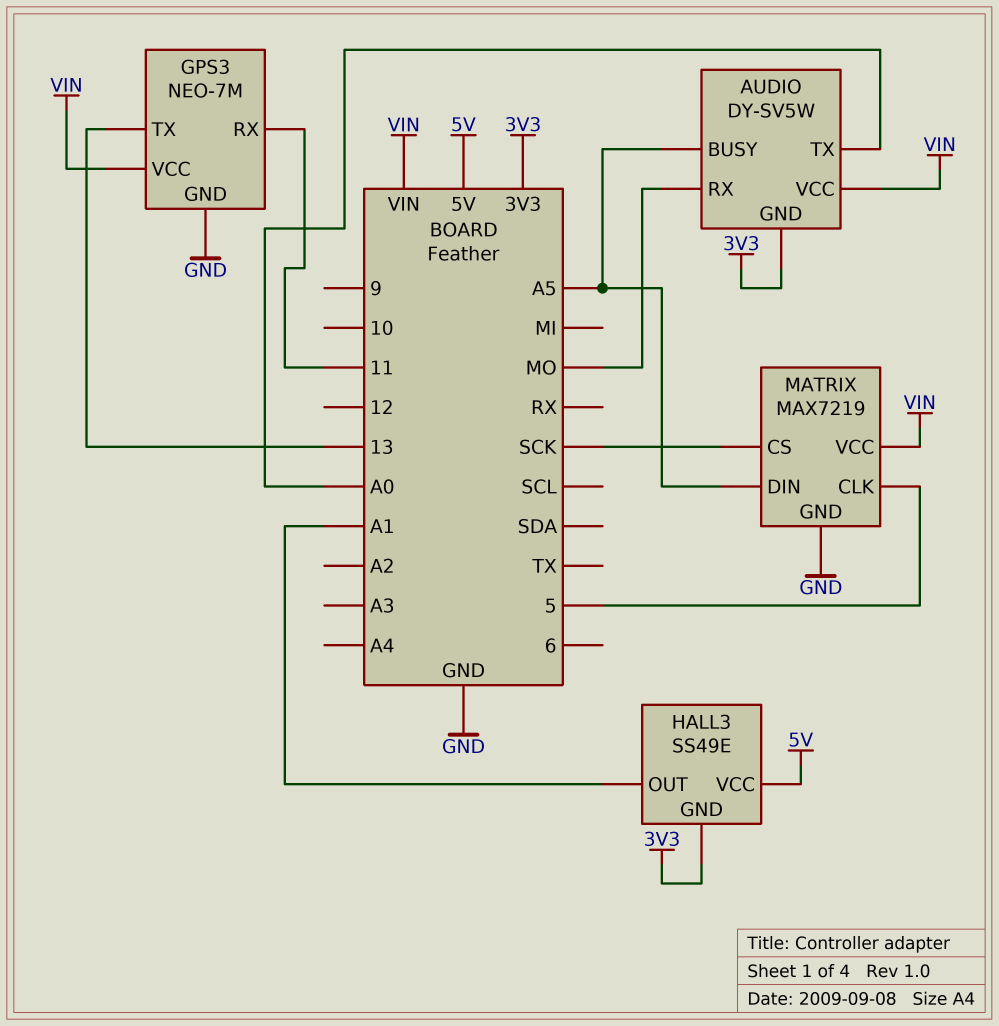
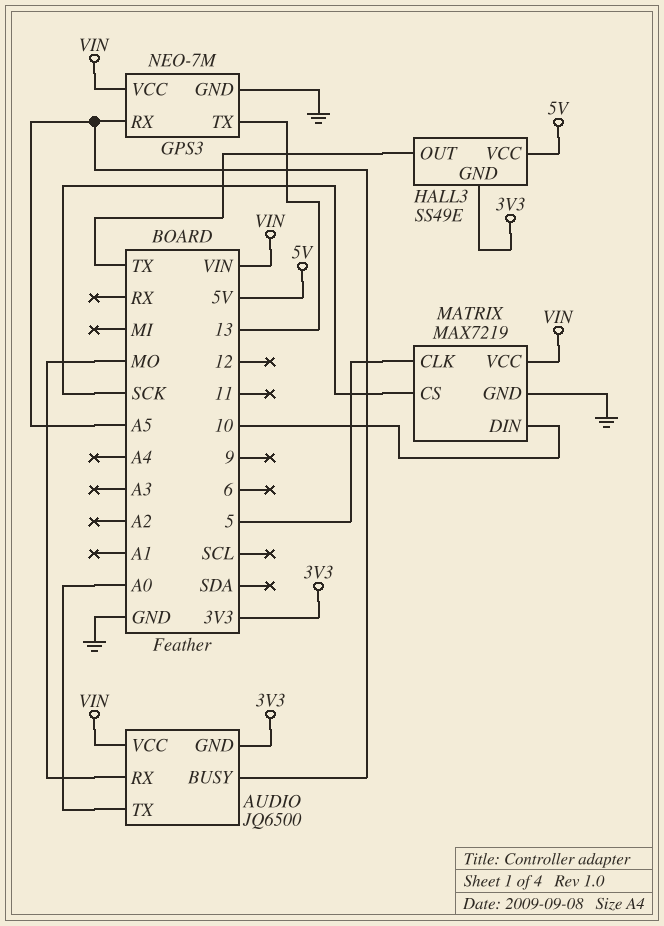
AUDIO: DY-SV5W -> JQ6500
GPS3 pin RX: 11 -> A5
HALL3 pin OUT: A1 -> TX
MATRIX pin DIN: A5 -> 10

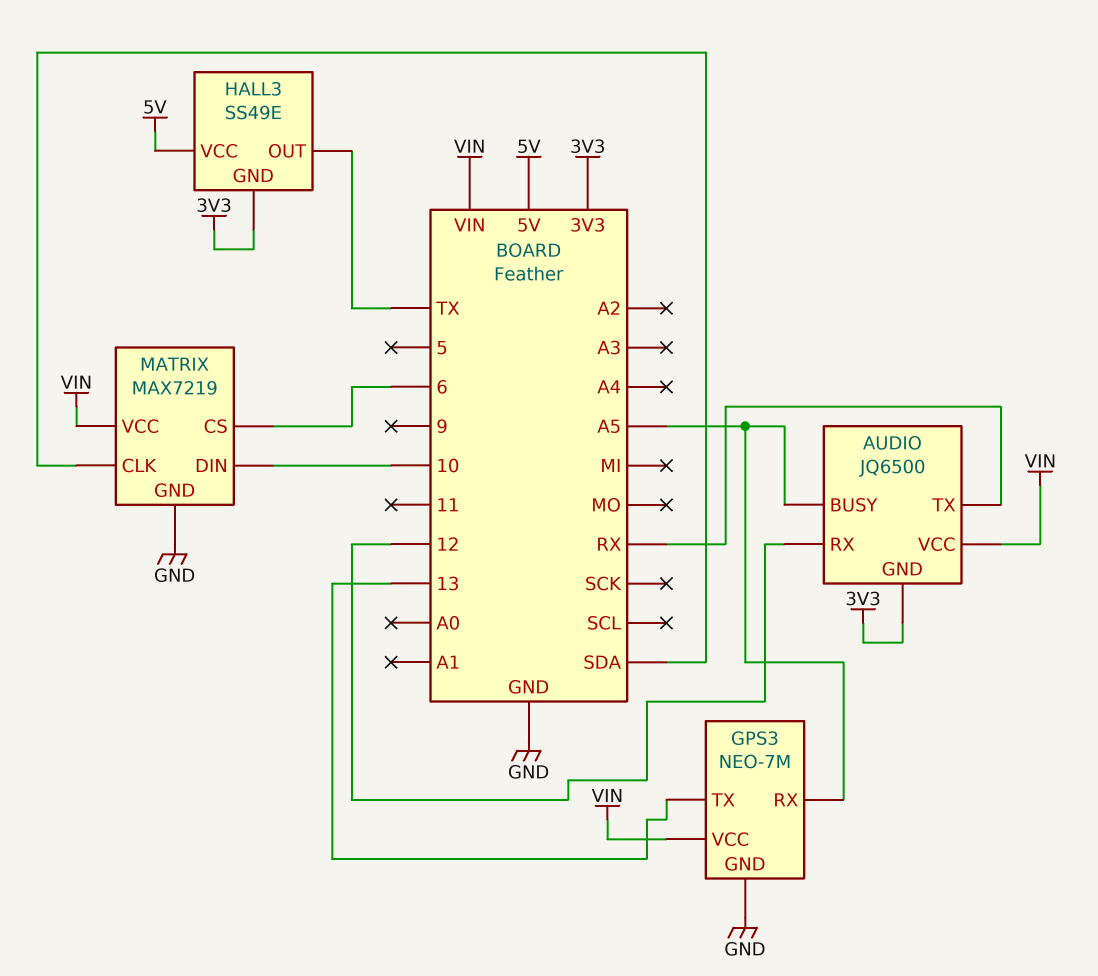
AUDIO pin RX: MO -> 12
AUDIO pin TX: A0 -> RX
MATRIX pin CLK: 5 -> SDA
MATRIX pin CS: SCK -> 6

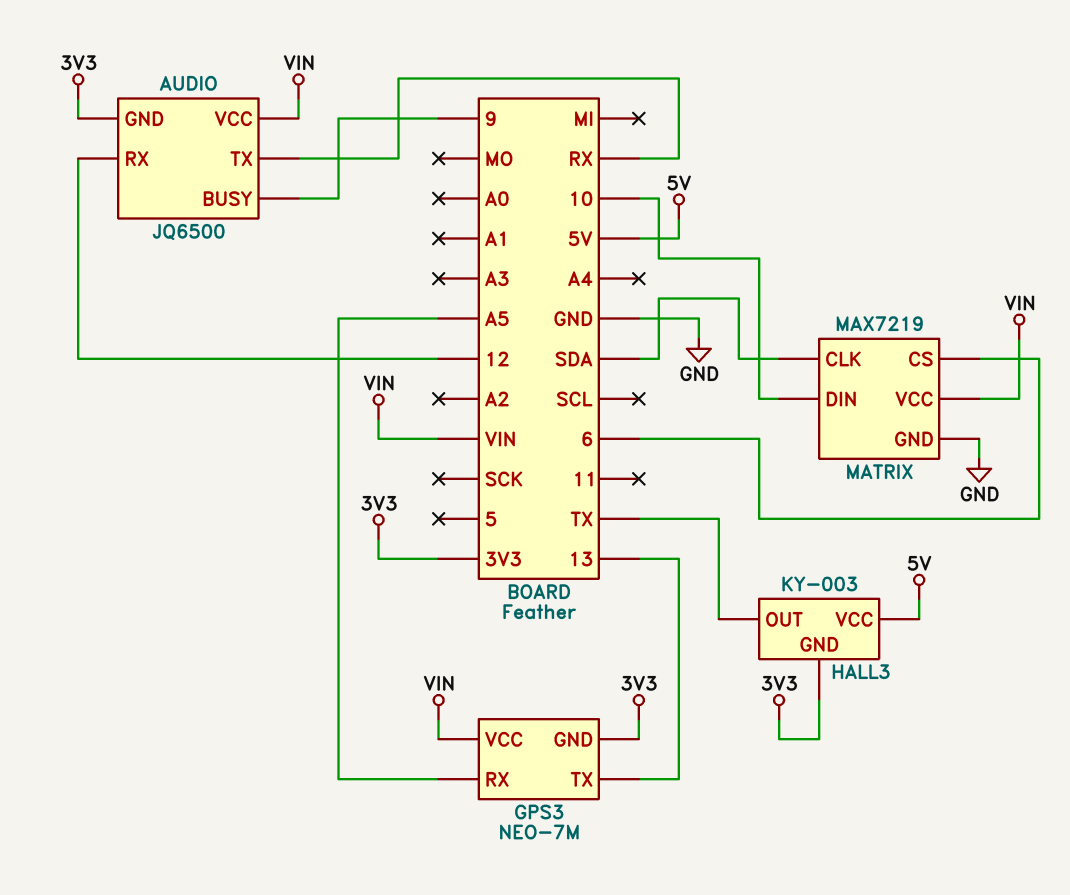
AUDIO pin BUSY: A5 -> 9
GPS3 pin GND: GND -> 3V3
HALL3: SS49E -> KY-003

